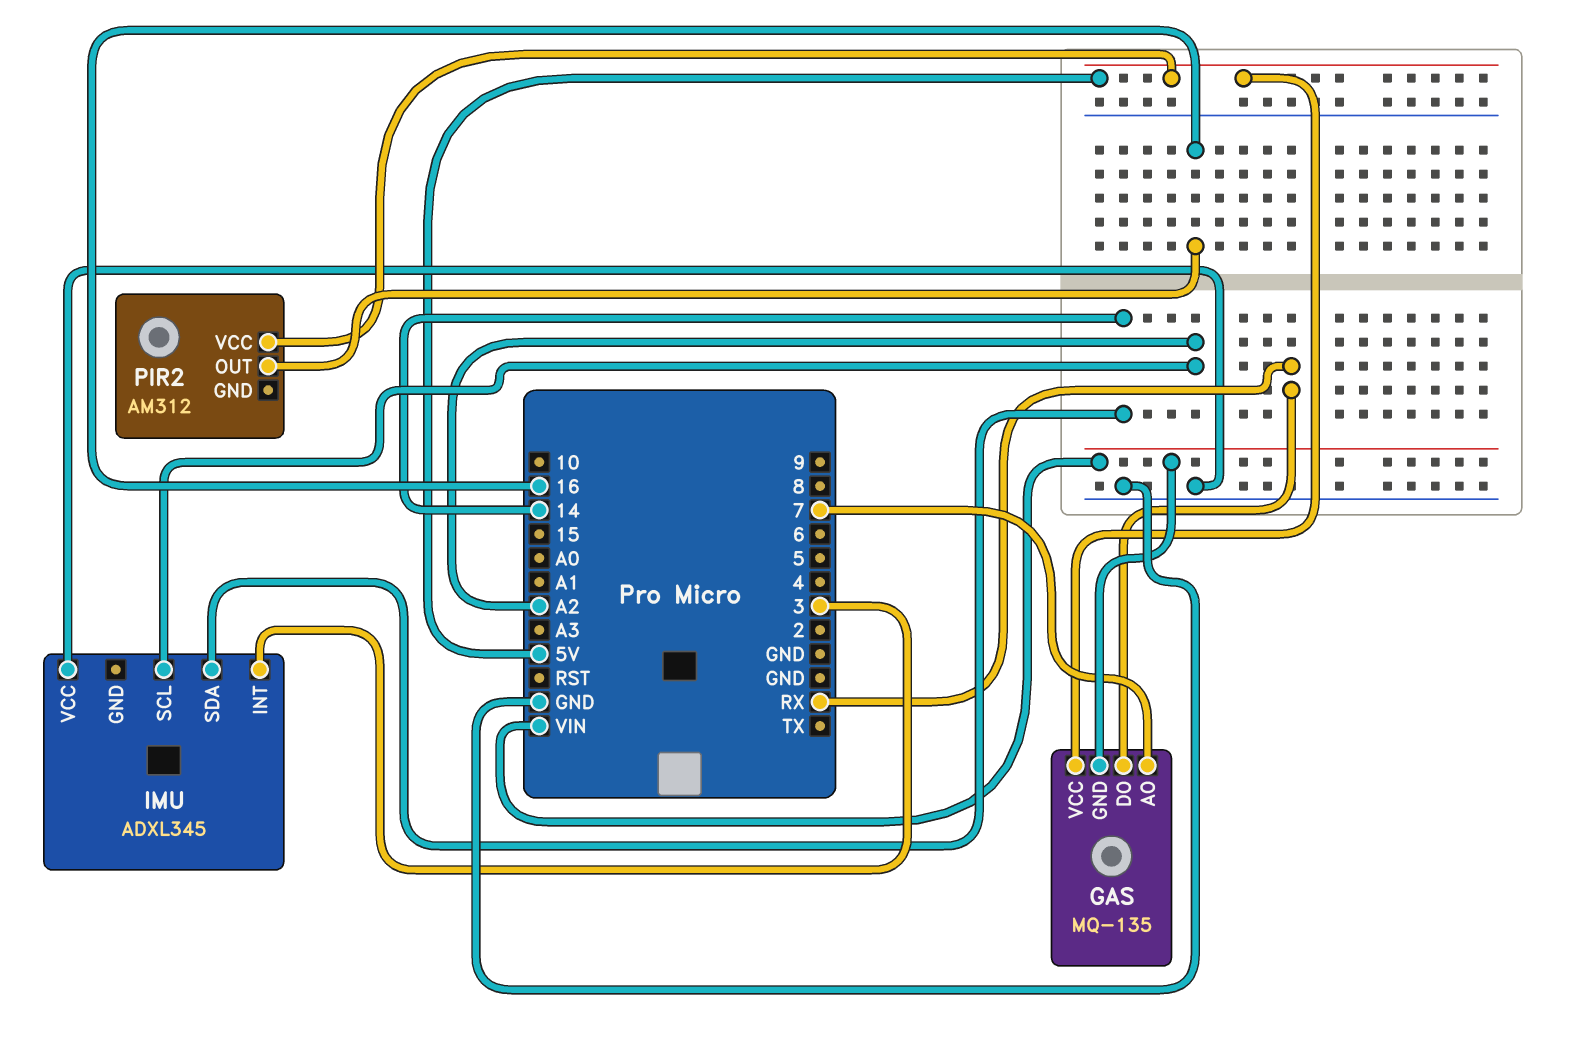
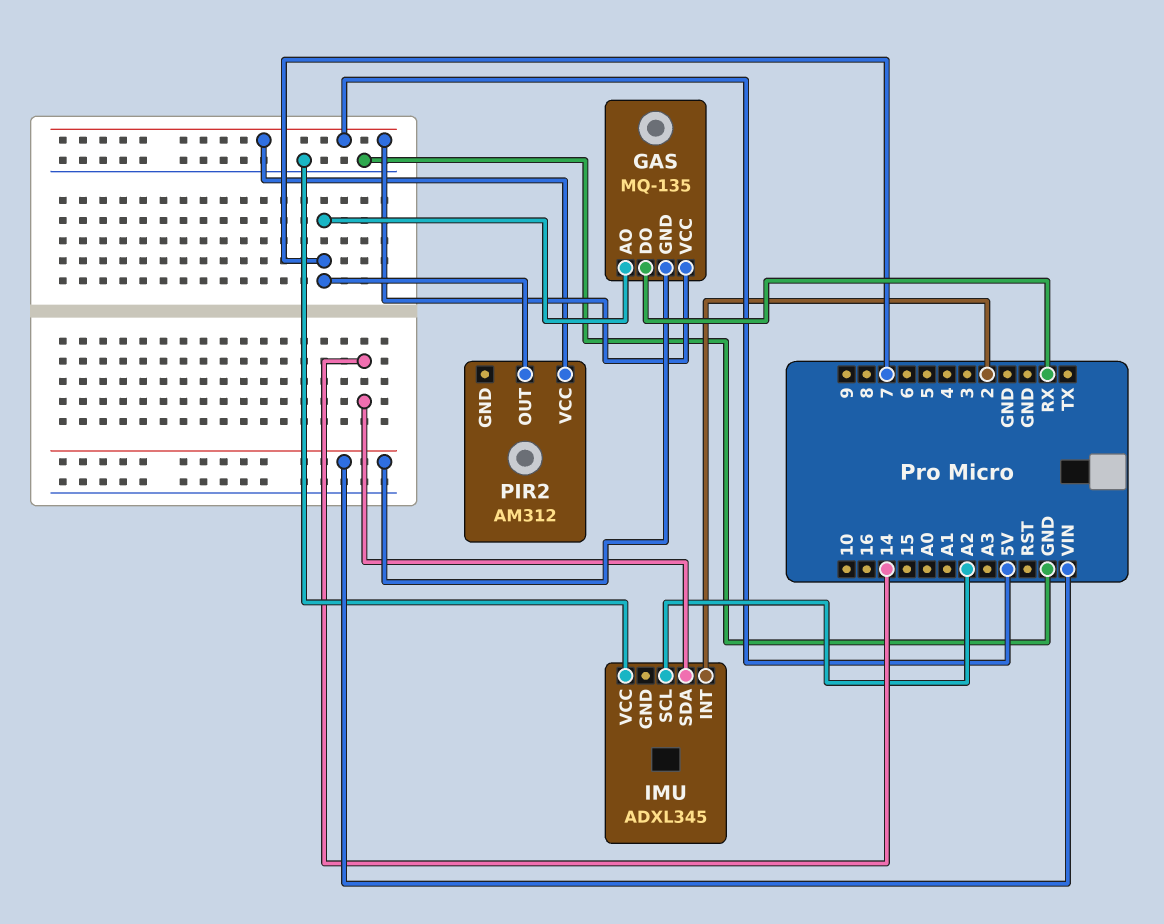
IMU pin INT: 3 -> 2
PIR2 pin OUT: 16 -> 7

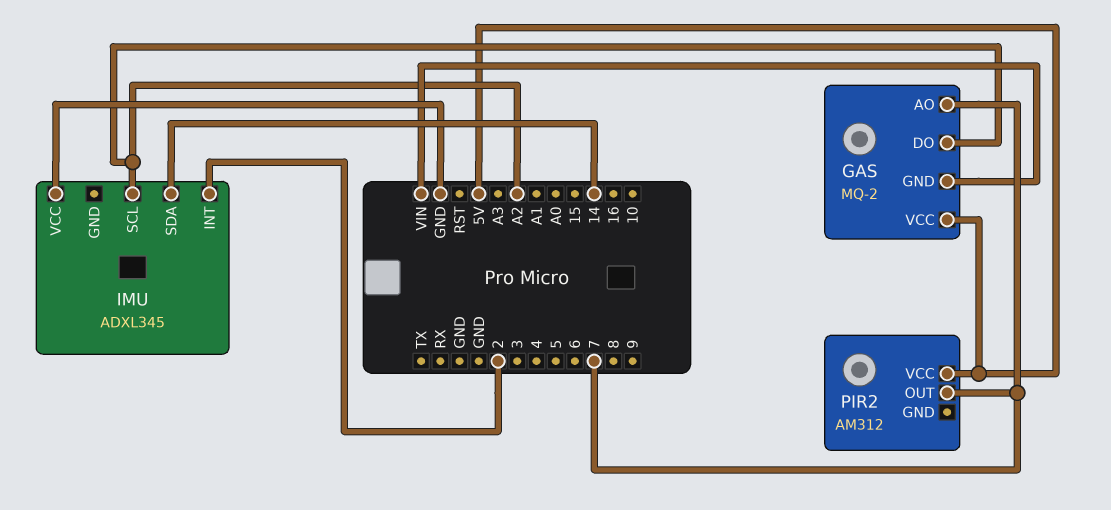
GAS: MQ-135 -> MQ-2
GAS pin DO: RX -> A2

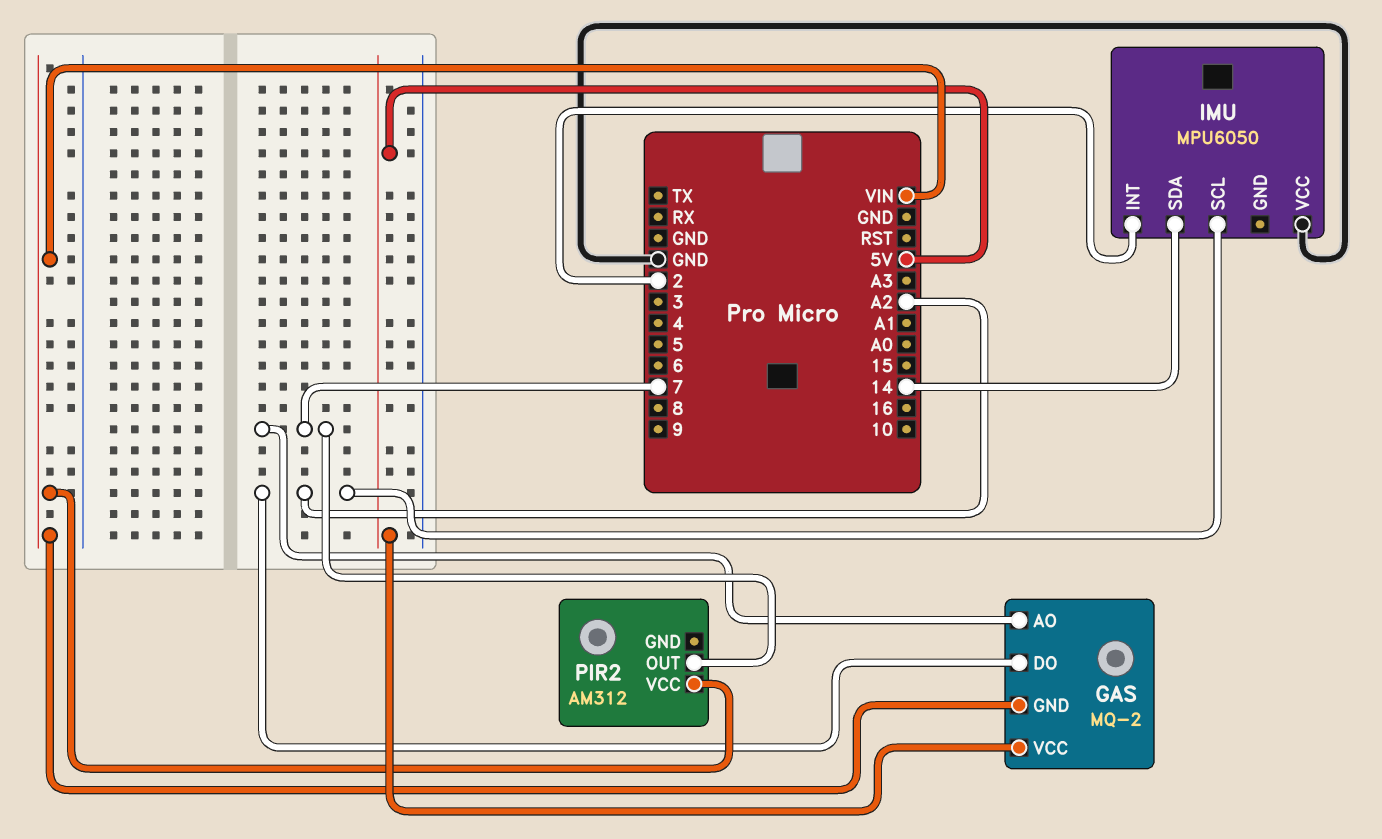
IMU: ADXL345 -> MPU6050
PIR2 pin VCC: 5V -> VIN

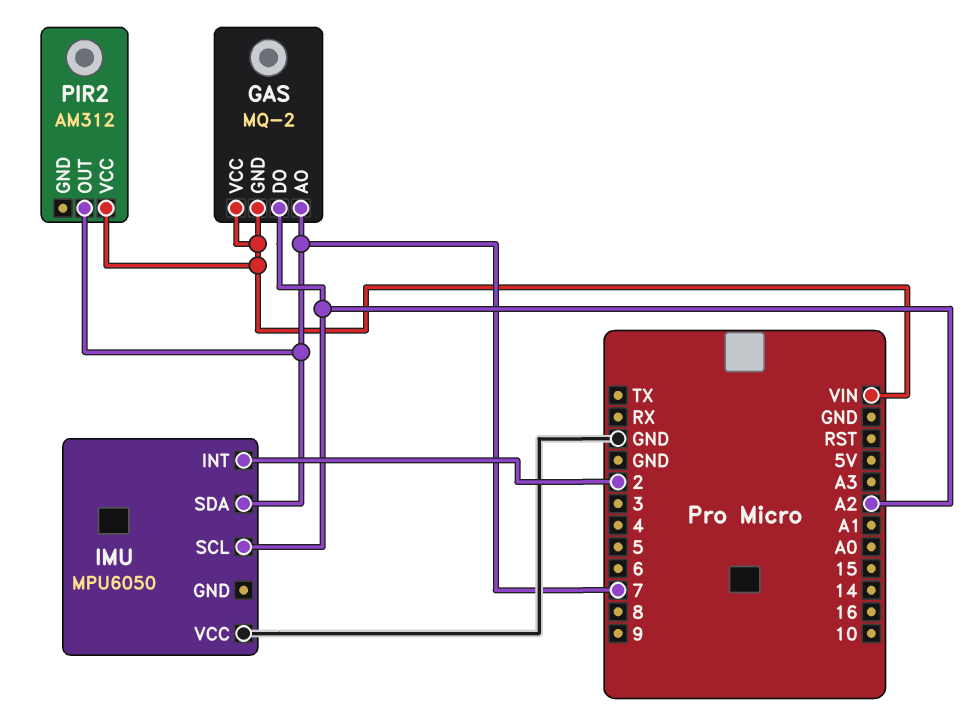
GAS pin VCC: 5V -> VIN
IMU pin SDA: 14 -> 7

